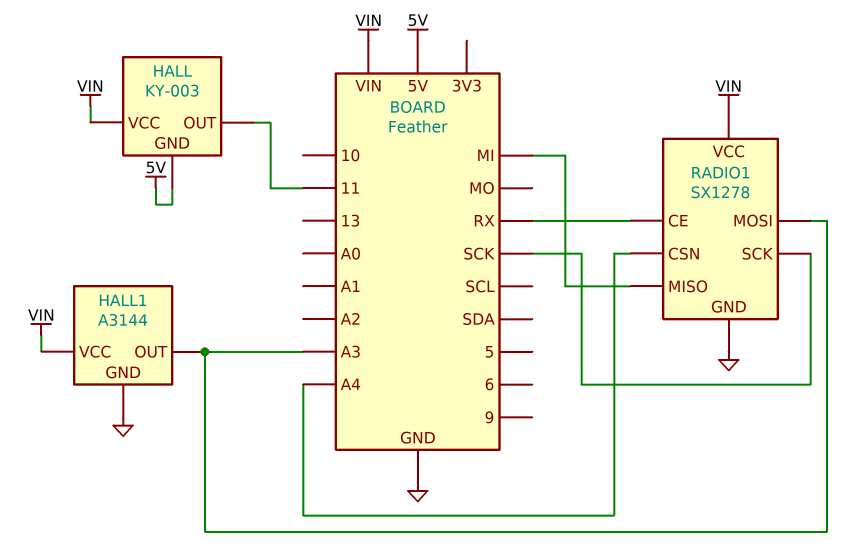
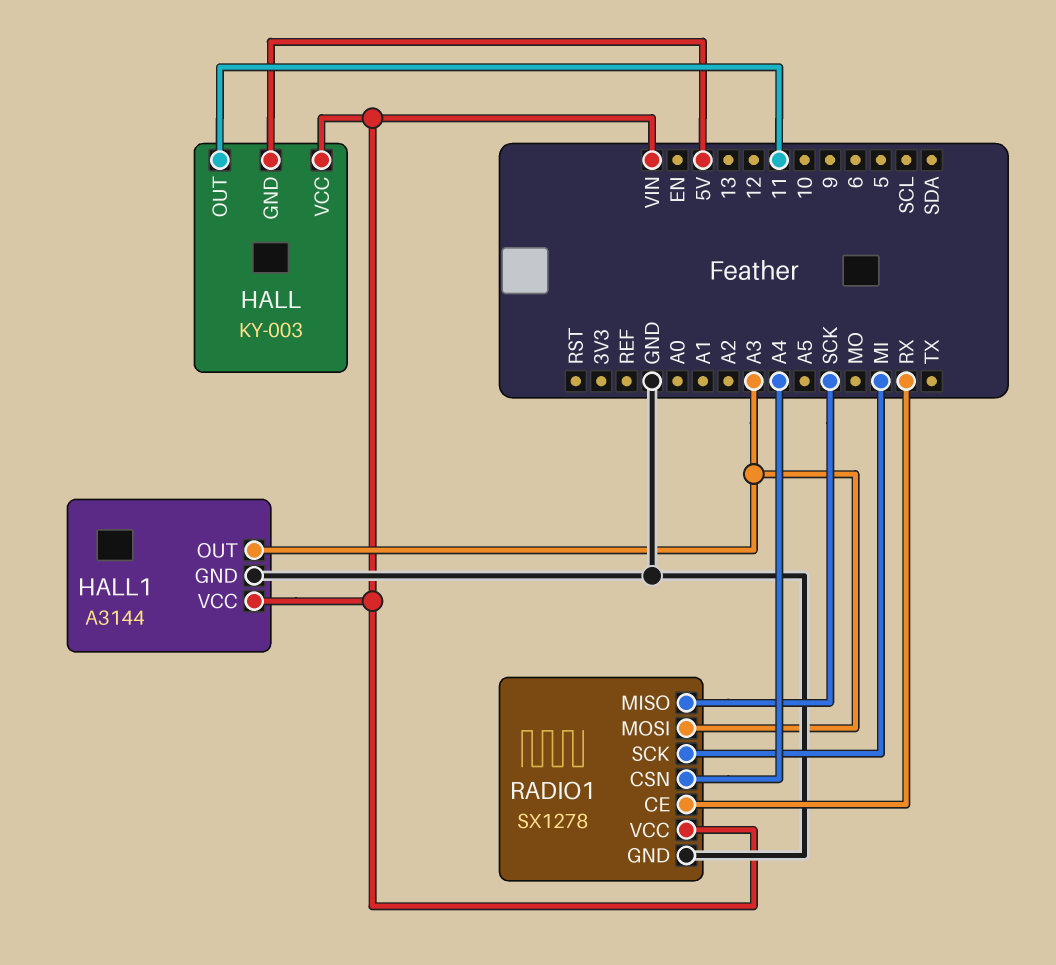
RADIO1 pin MISO: MI -> SCK
RADIO1 pin SCK: SCK -> MI

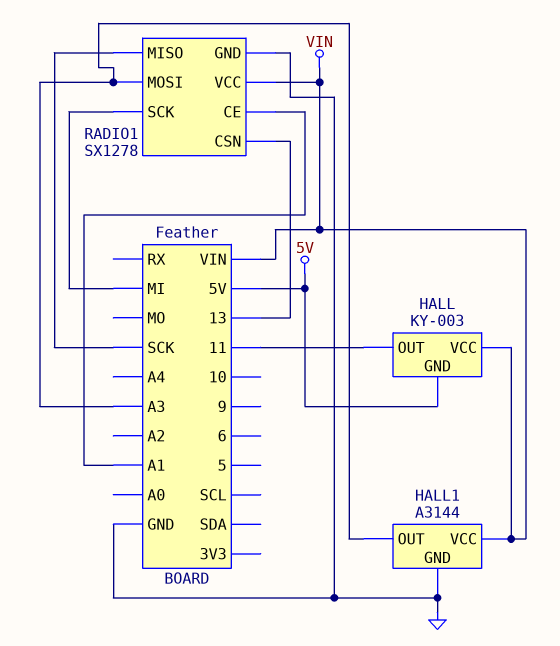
RADIO1 pin CE: RX -> A1
RADIO1 pin CSN: A4 -> 13

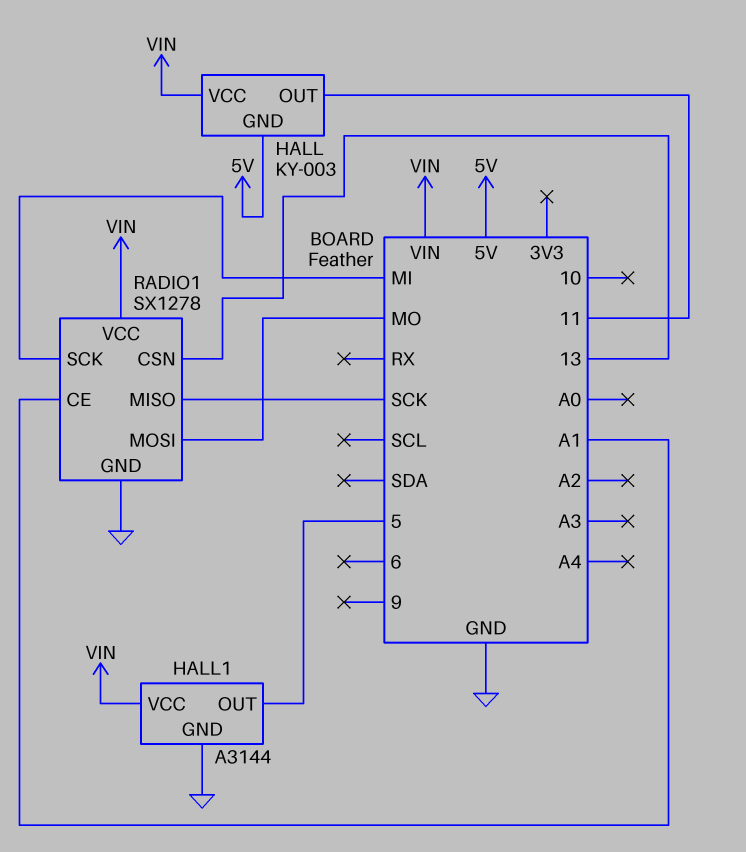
HALL1 pin OUT: A3 -> 5
RADIO1 pin MOSI: A3 -> MO

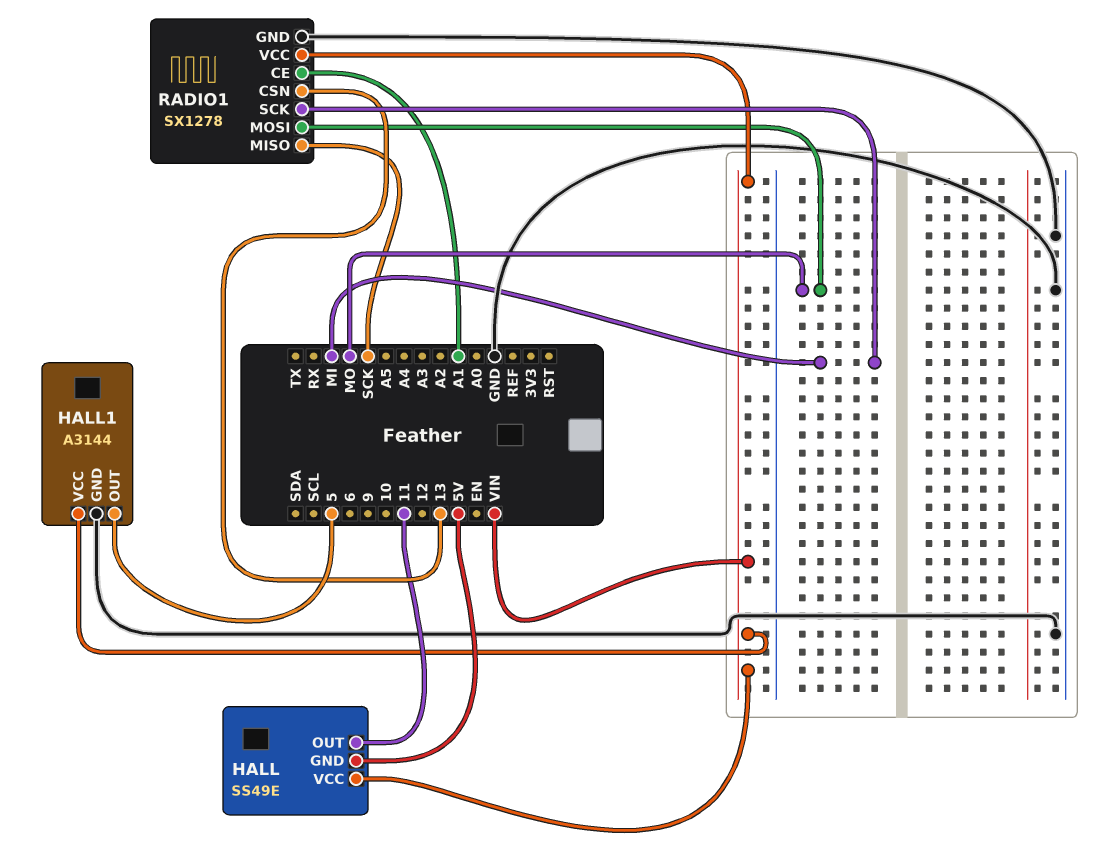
HALL: KY-003 -> SS49E

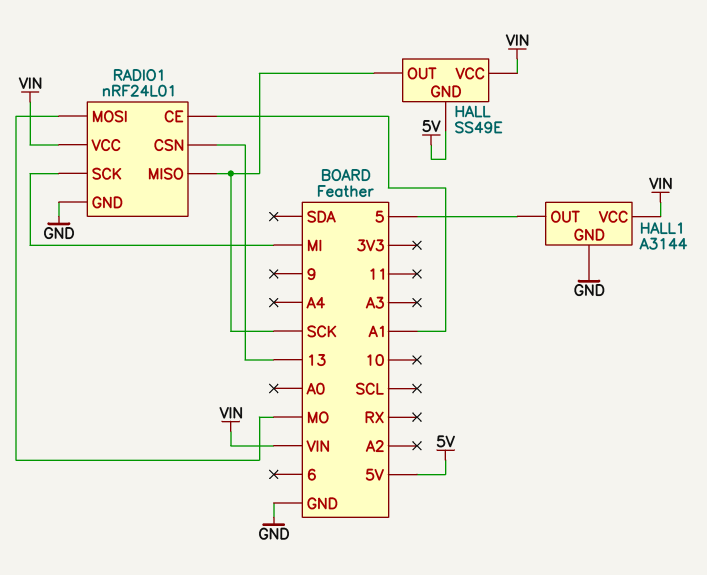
HALL pin OUT: 11 -> SCK
RADIO1: SX1278 -> nRF24L01

